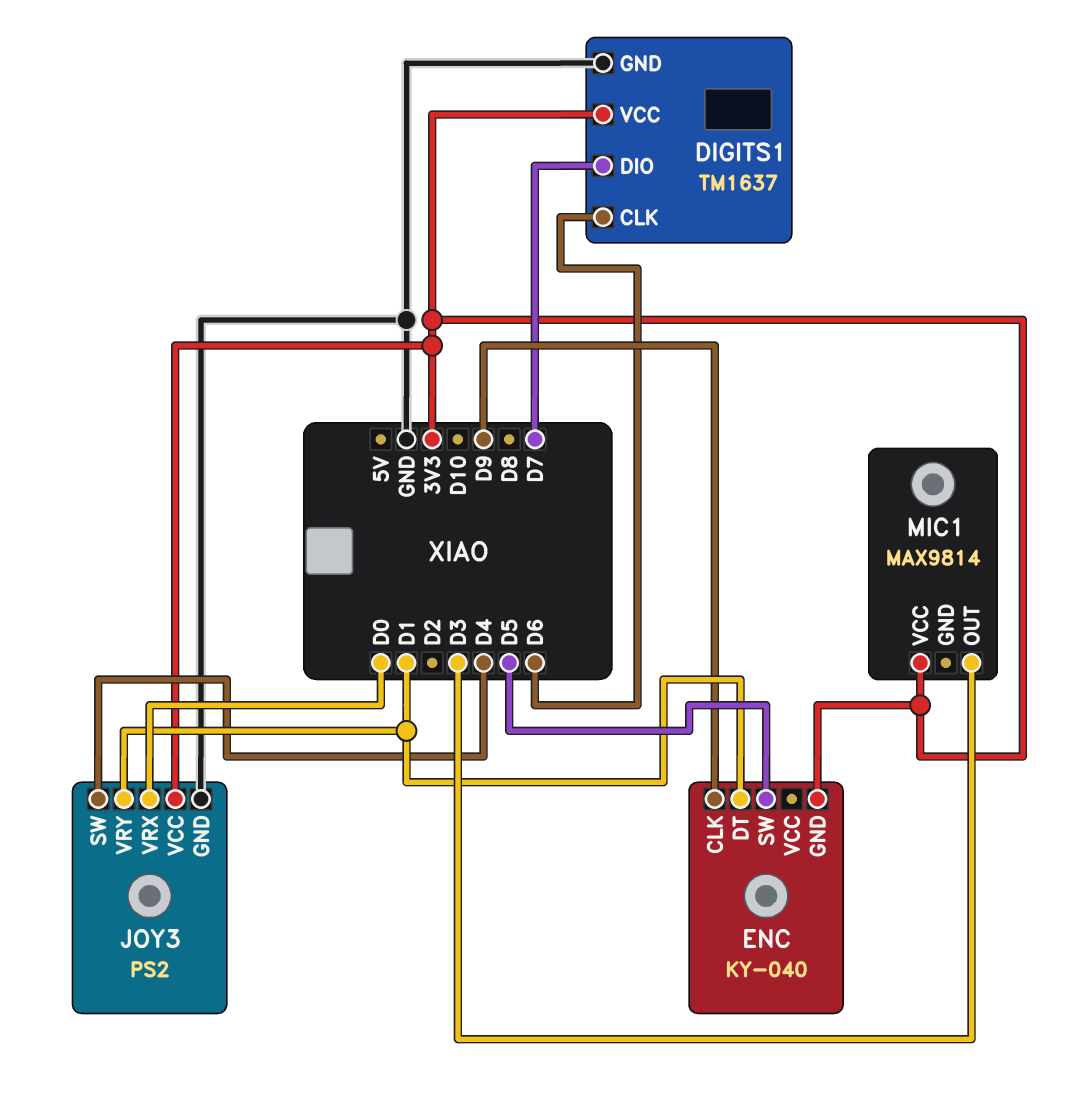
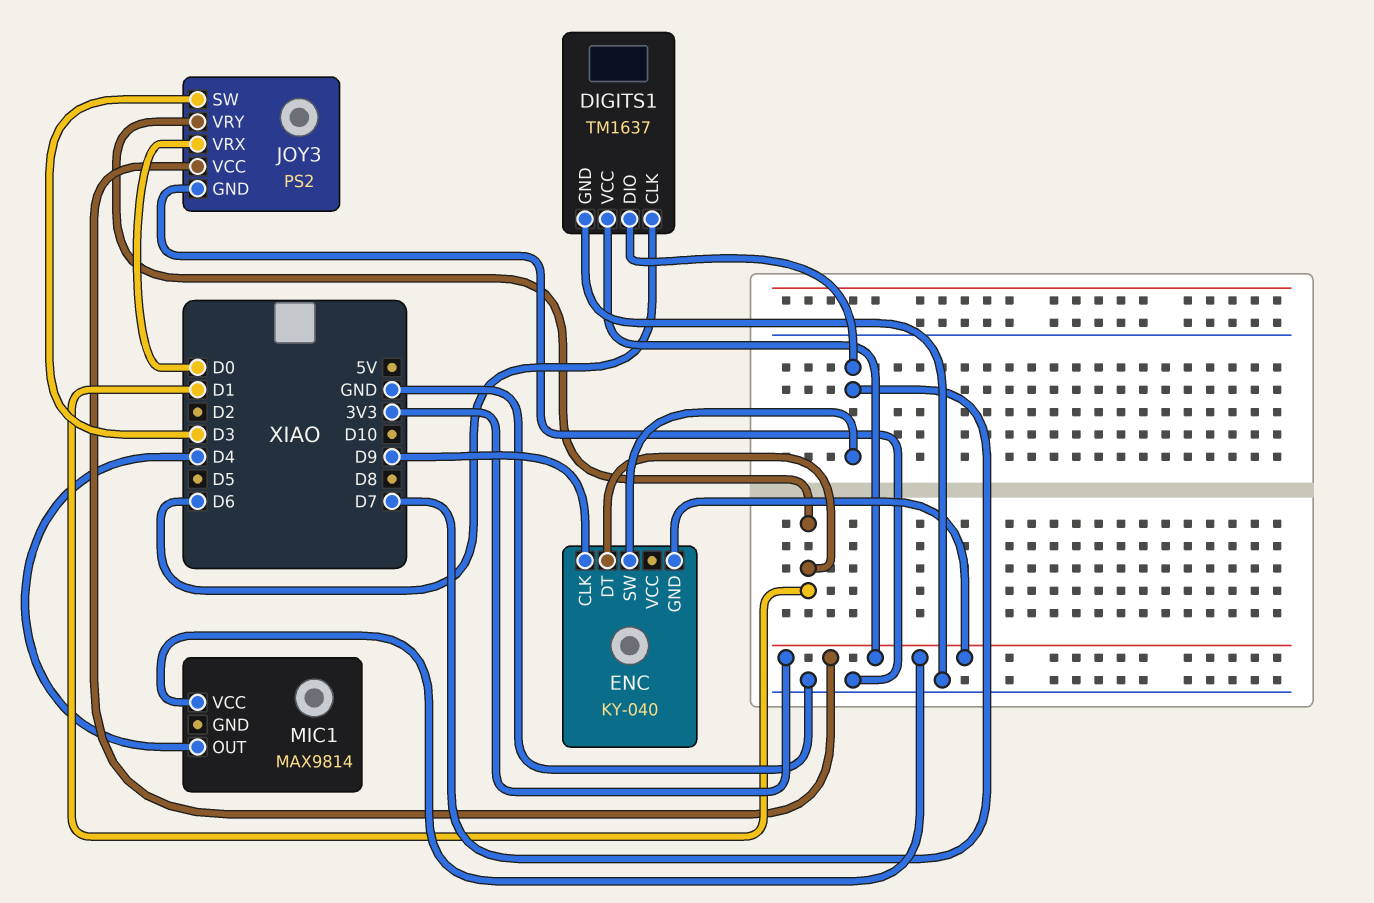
ENC pin SW: D5 -> D7
JOY3 pin SW: D4 -> D3
MIC1 pin OUT: D3 -> D4

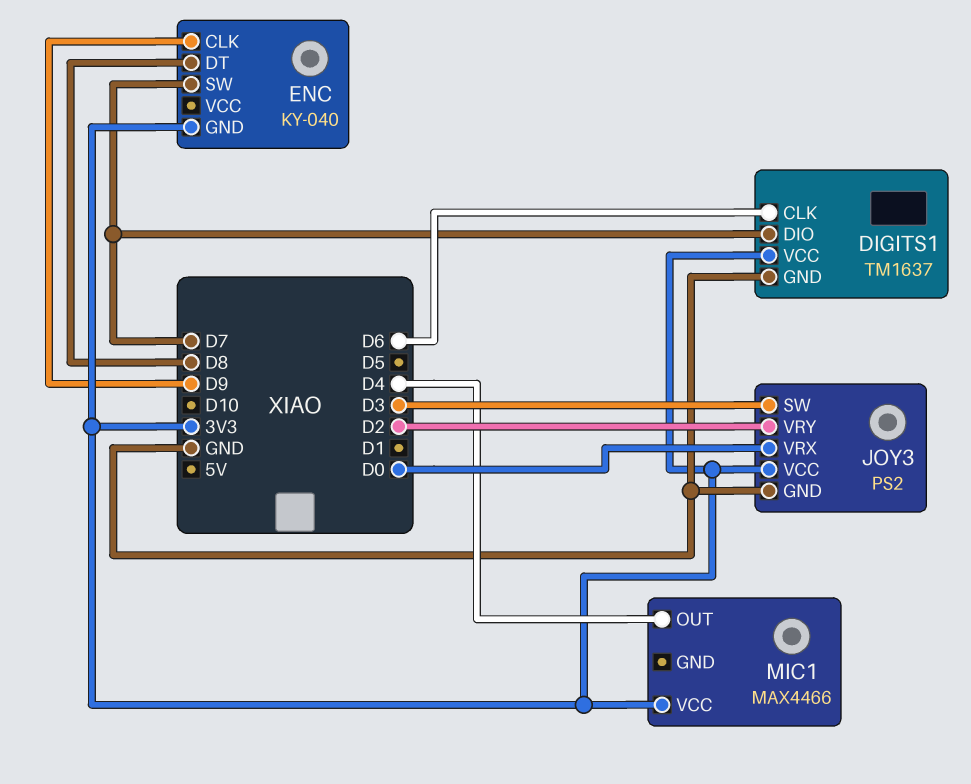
ENC pin DT: D1 -> D8
JOY3 pin VRY: D1 -> D2
MIC1: MAX9814 -> MAX4466

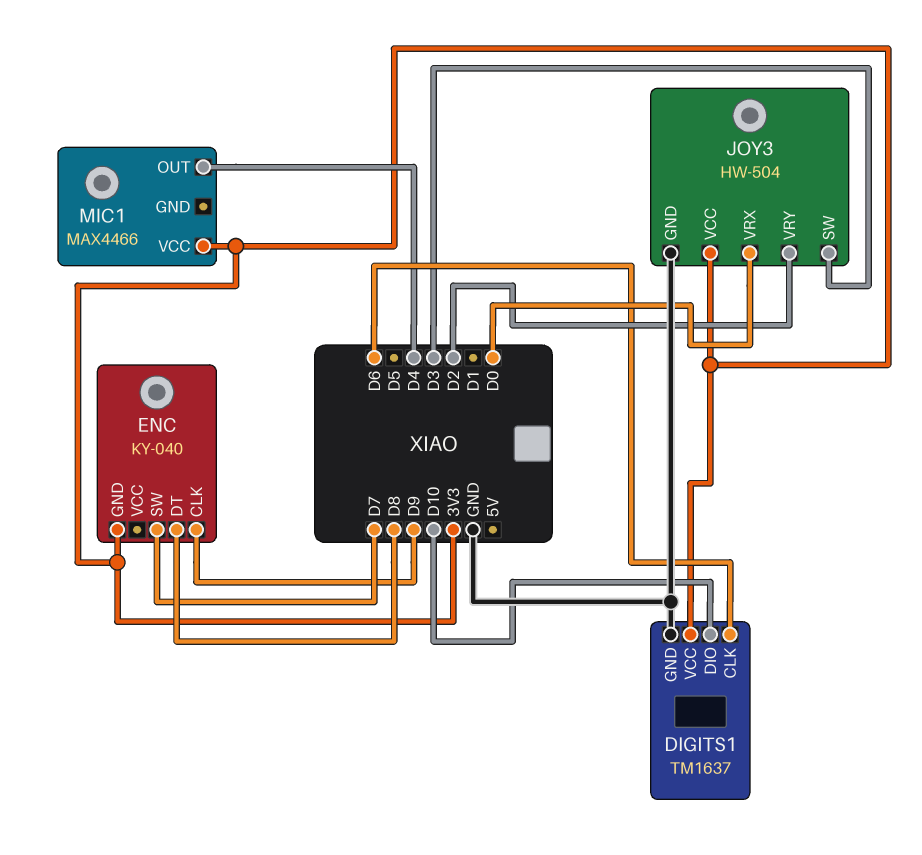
DIGITS1 pin DIO: D7 -> D10
JOY3: PS2 -> HW-504

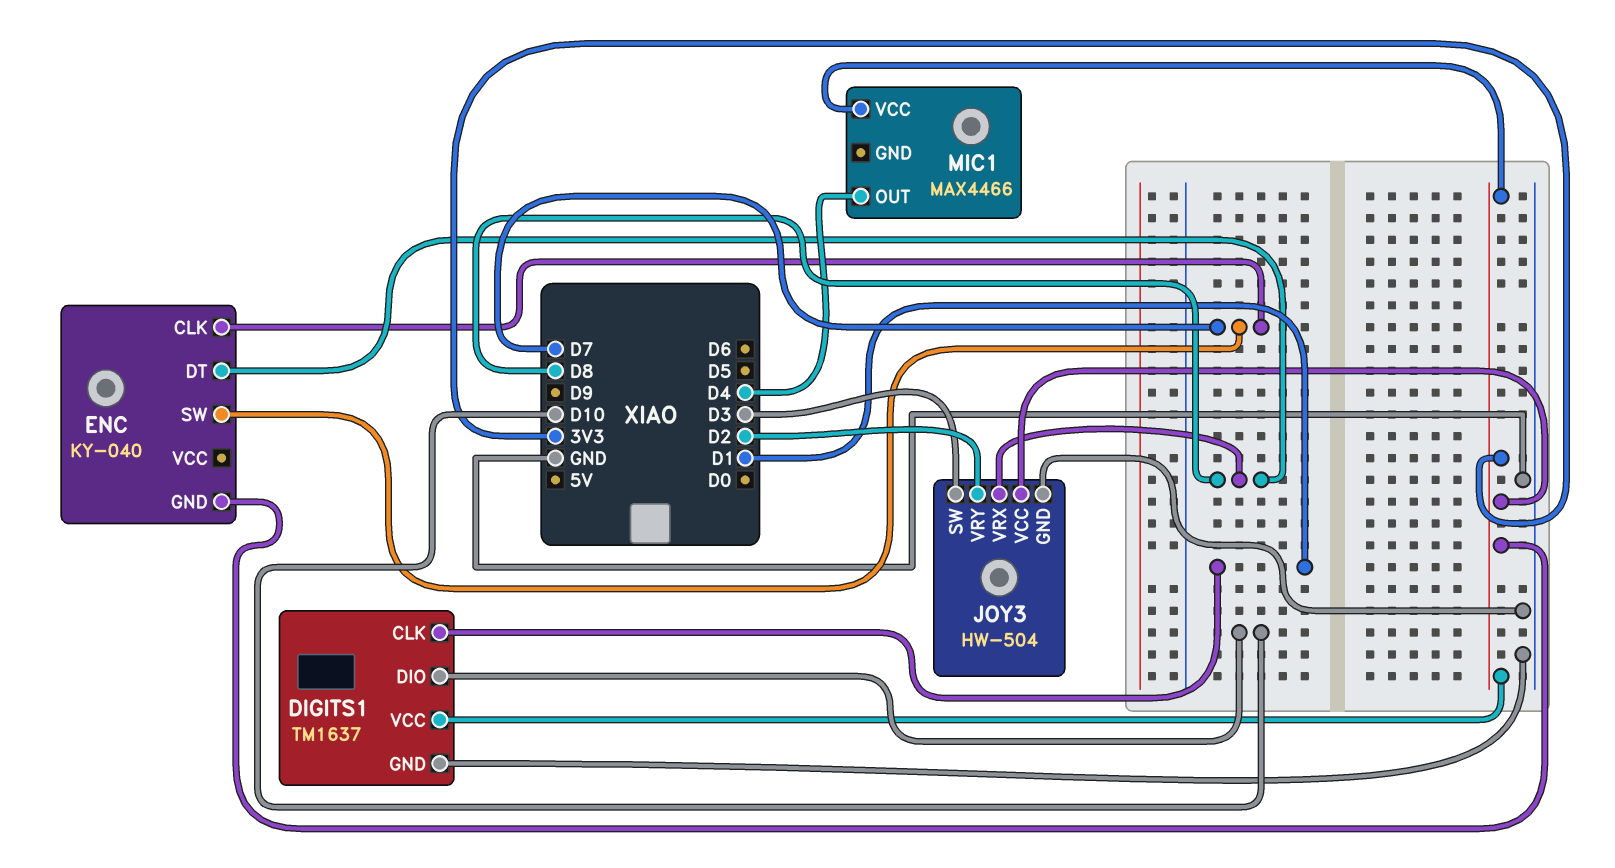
DIGITS1 pin CLK: D6 -> D1
ENC pin CLK: D9 -> D7
JOY3 pin VRX: D0 -> D8

